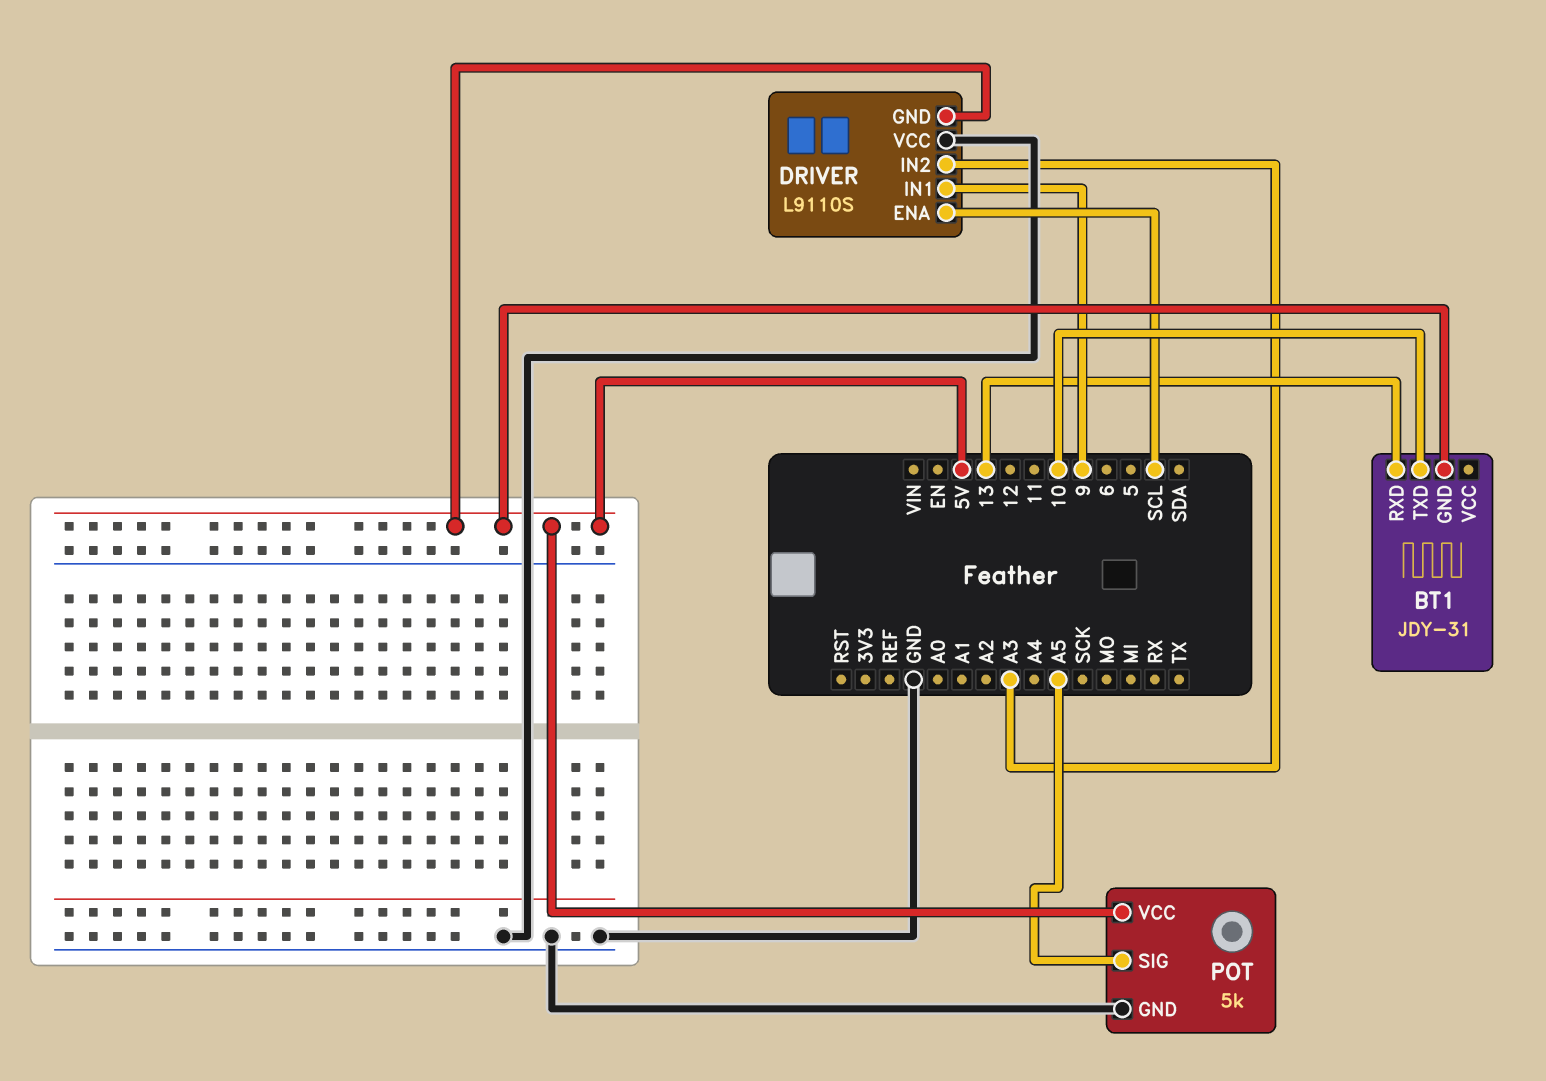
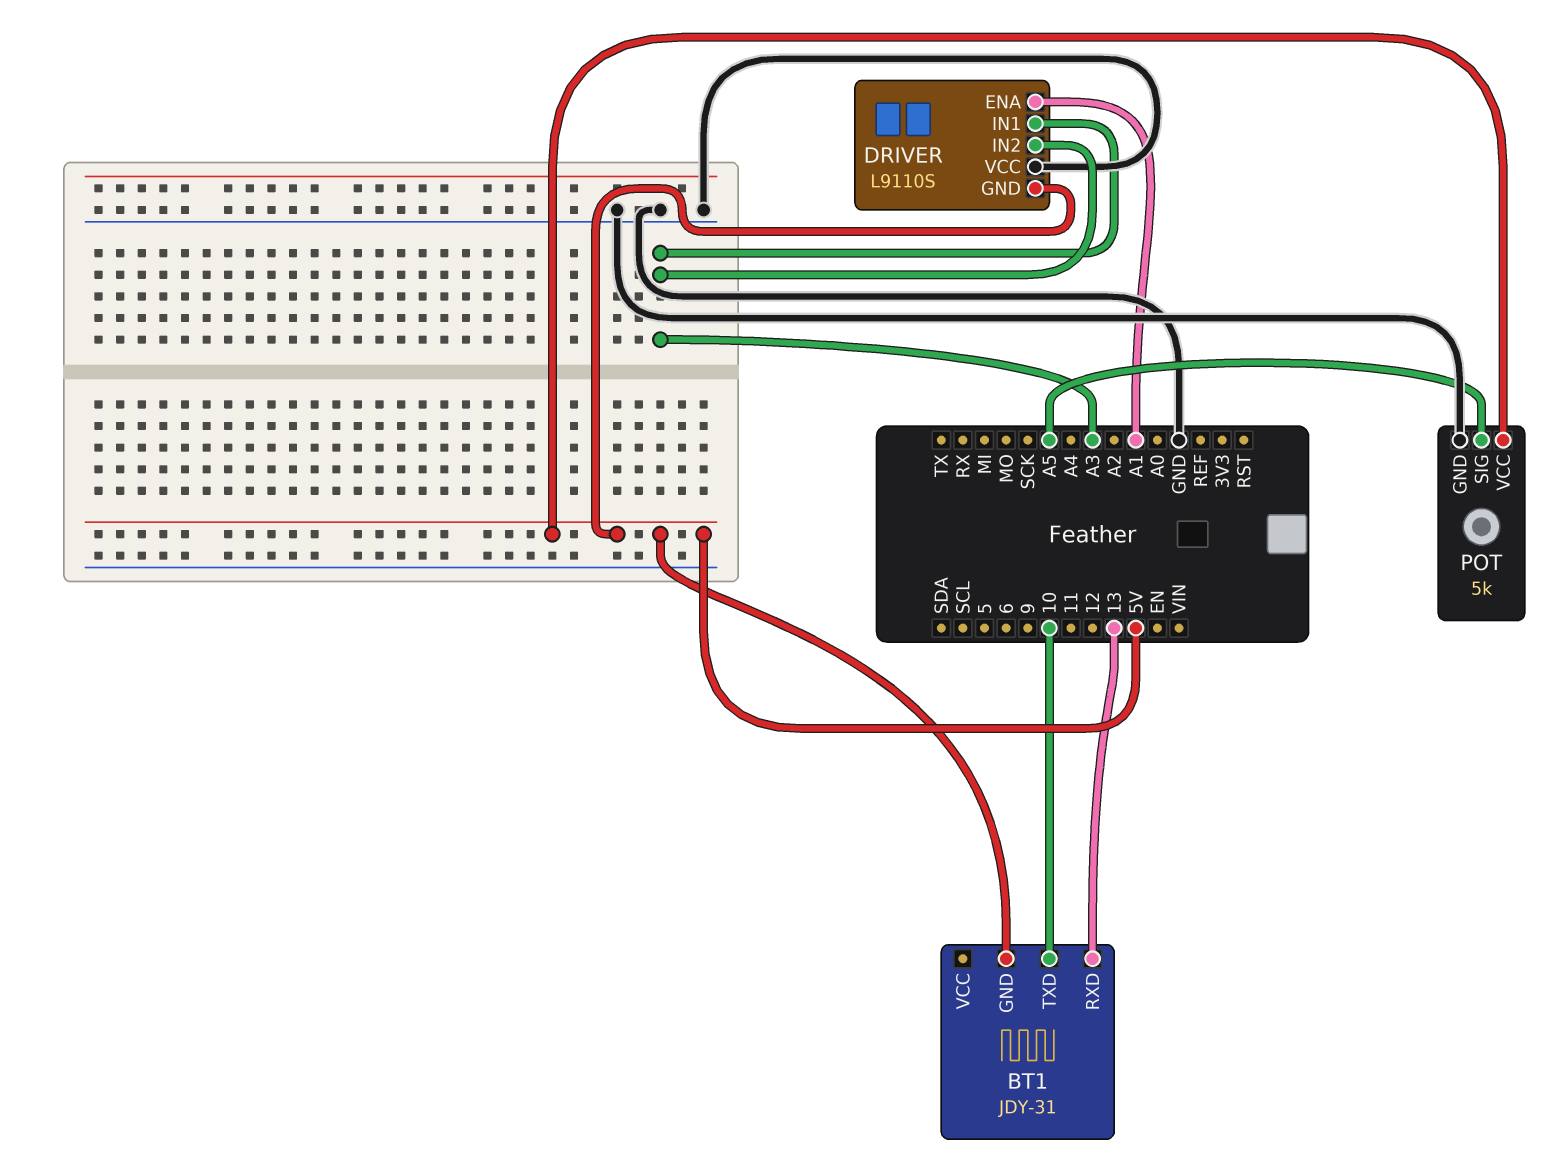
DRIVER pin ENA: SCL -> A1
DRIVER pin IN1: 9 -> A3

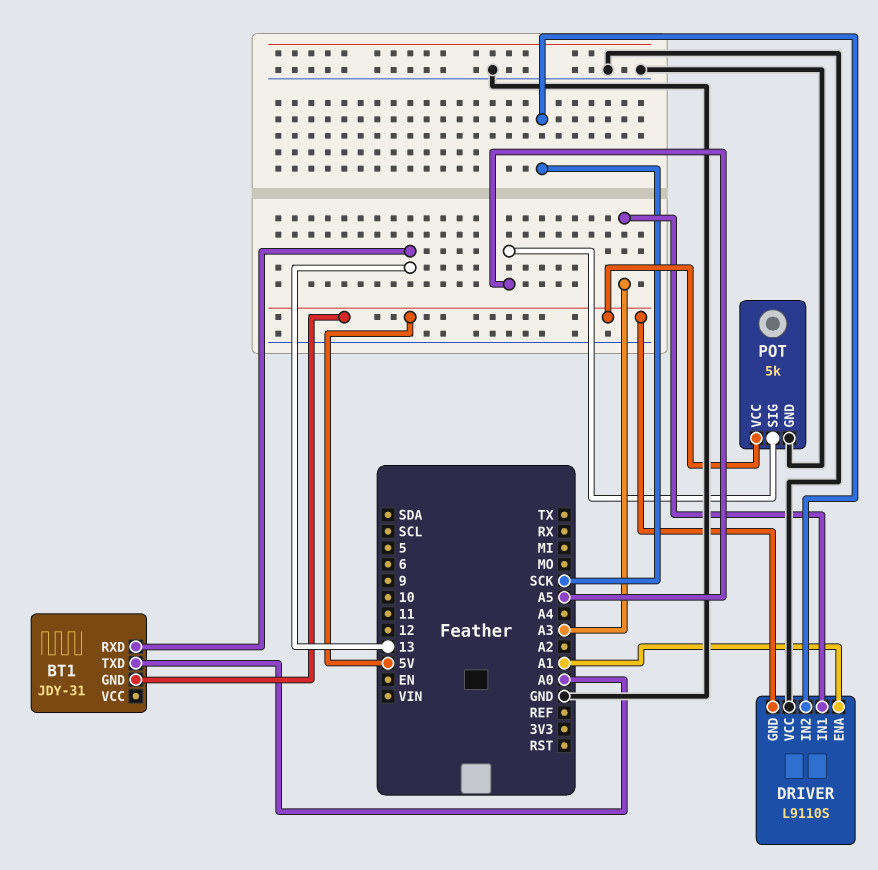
BT1 pin TXD: 10 -> A0
DRIVER pin IN2: A3 -> SCK

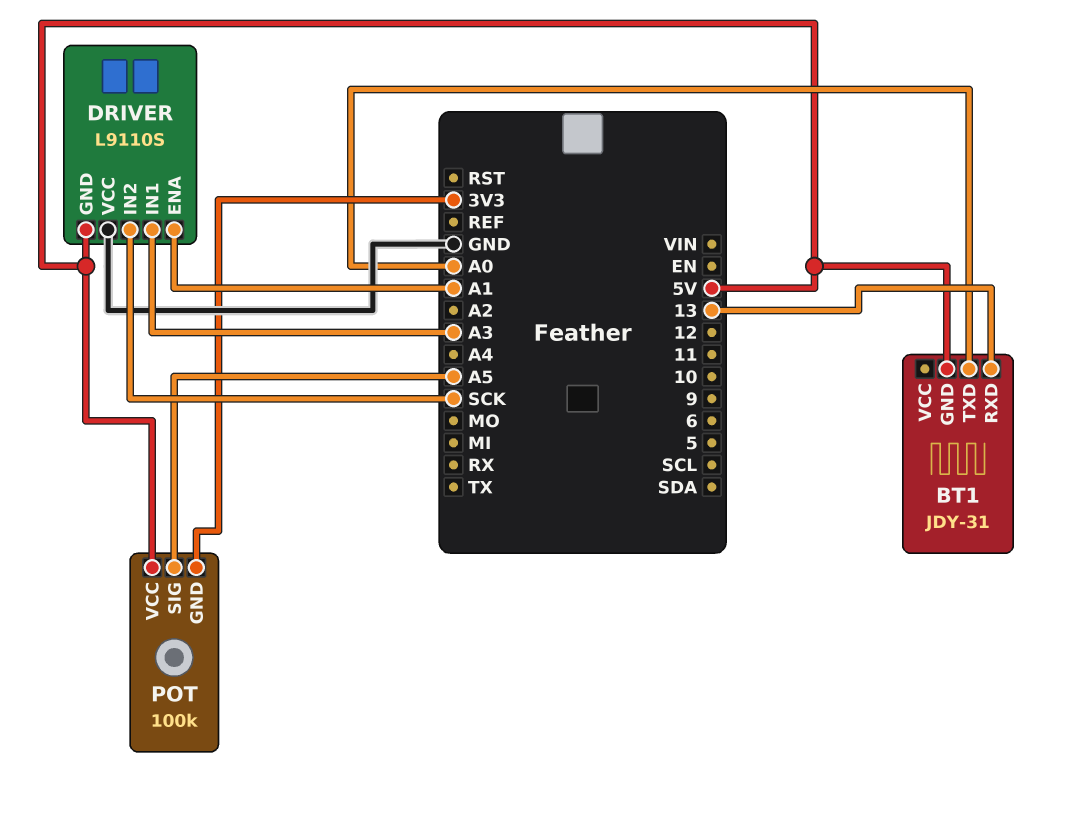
POT: 5k -> 100k
POT pin GND: GND -> 3V3

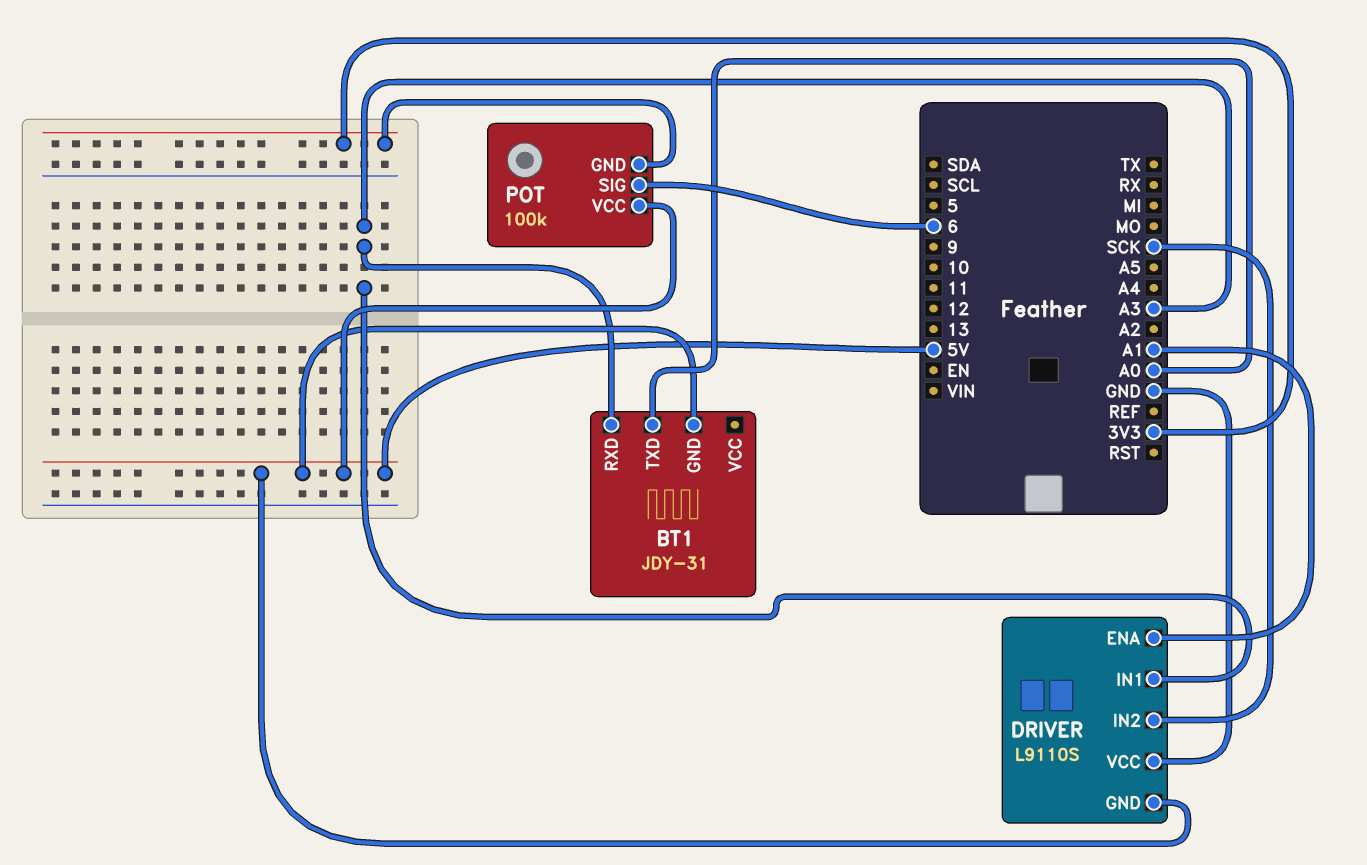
BT1 pin RXD: 13 -> A3
POT pin SIG: A5 -> 6

